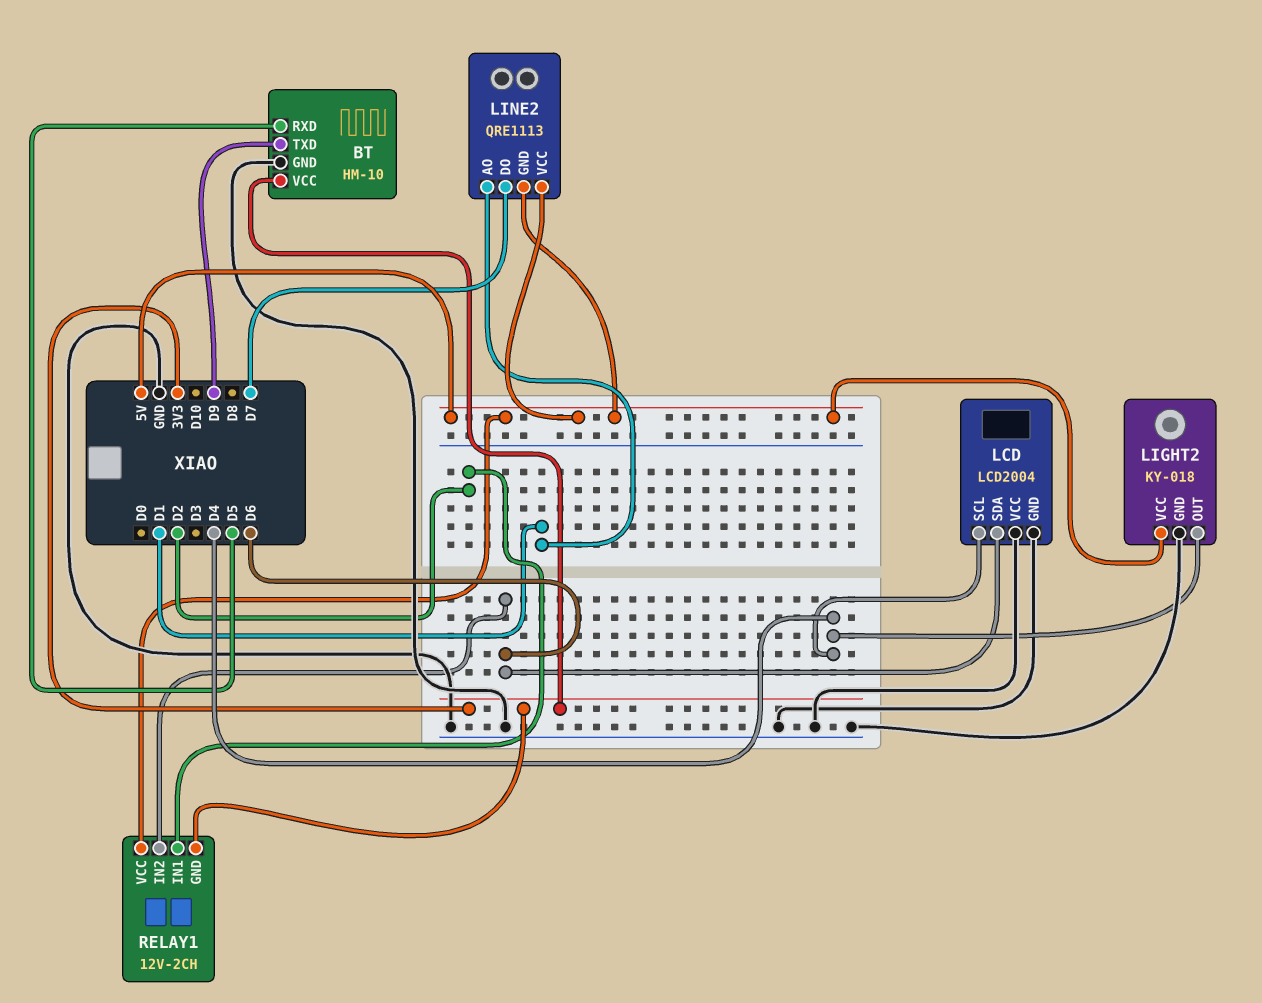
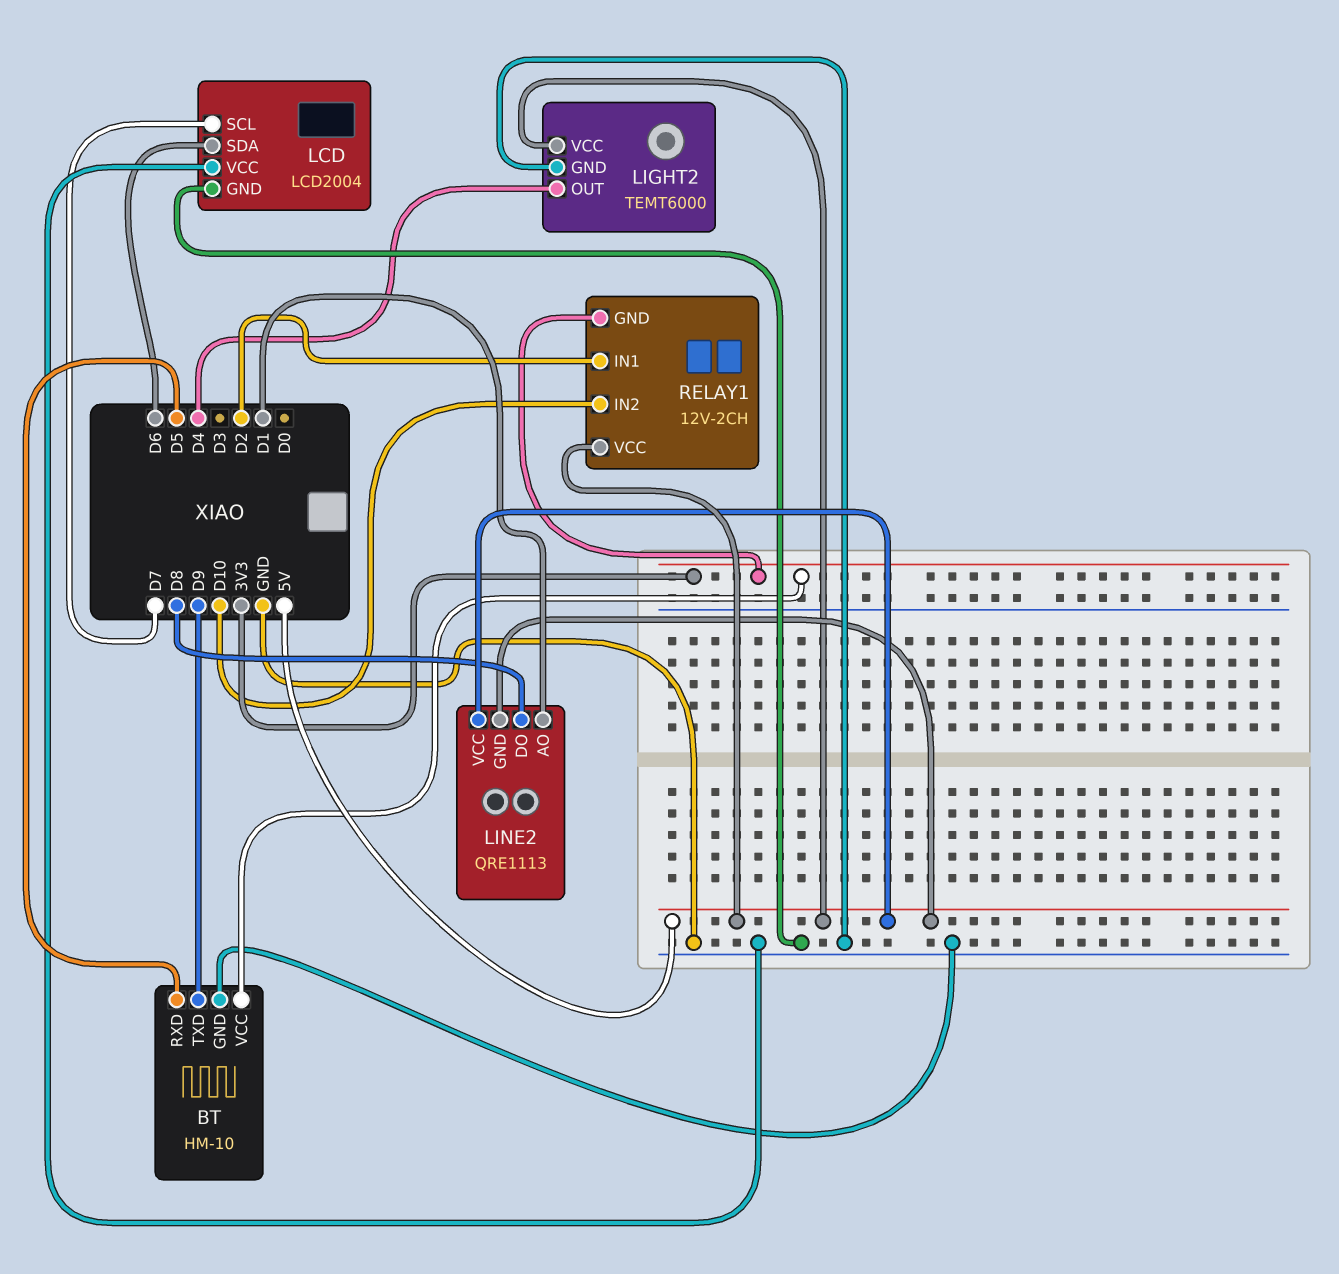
LCD pin SCL: D4 -> D7
LIGHT2: KY-018 -> TEMT6000
LINE2 pin DO: D7 -> D8
RELAY1 pin IN2: D6 -> D10

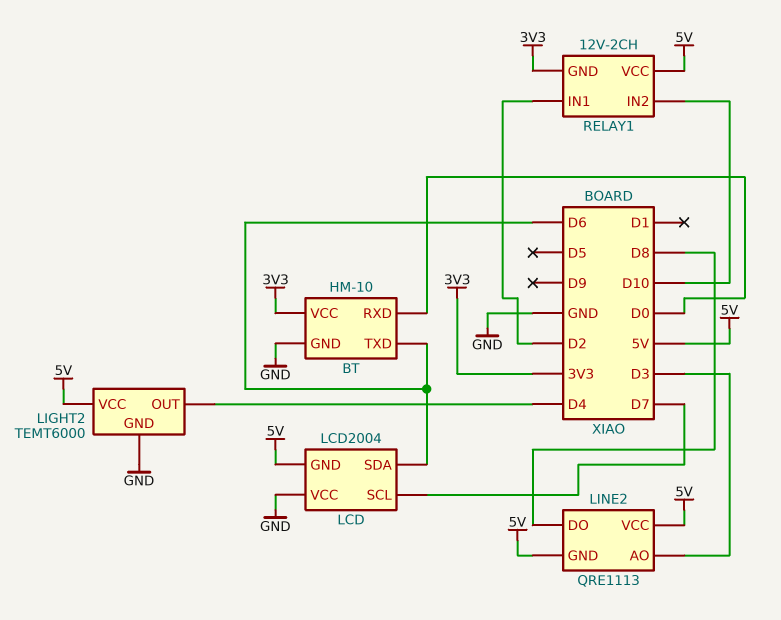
BT pin RXD: D5 -> D0
BT pin TXD: D9 -> D6
LCD pin GND: GND -> 5V
LINE2 pin AO: D1 -> D3

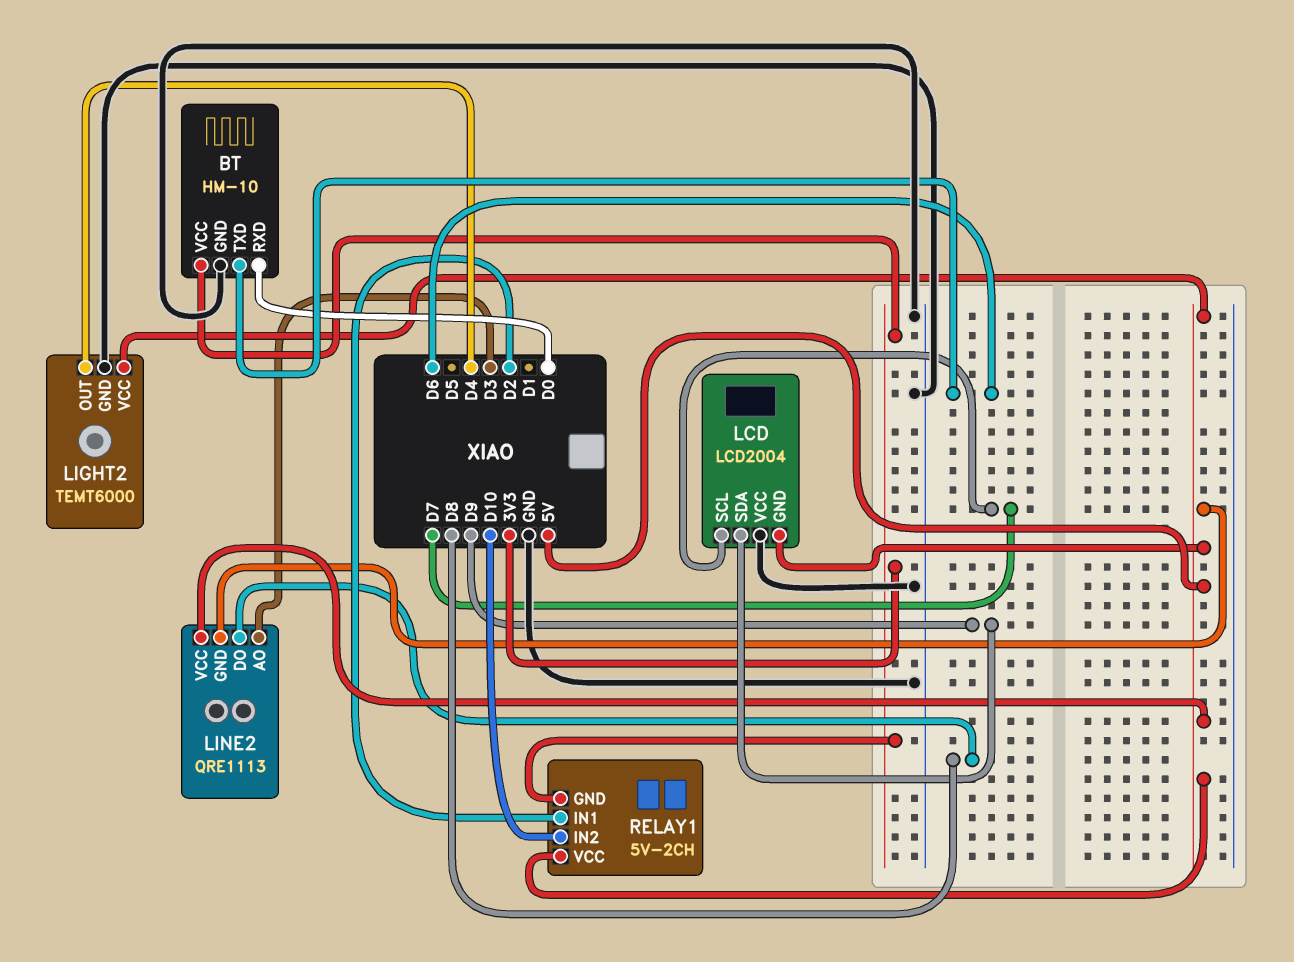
LCD pin SDA: D6 -> D9
RELAY1: 12V-2CH -> 5V-2CH

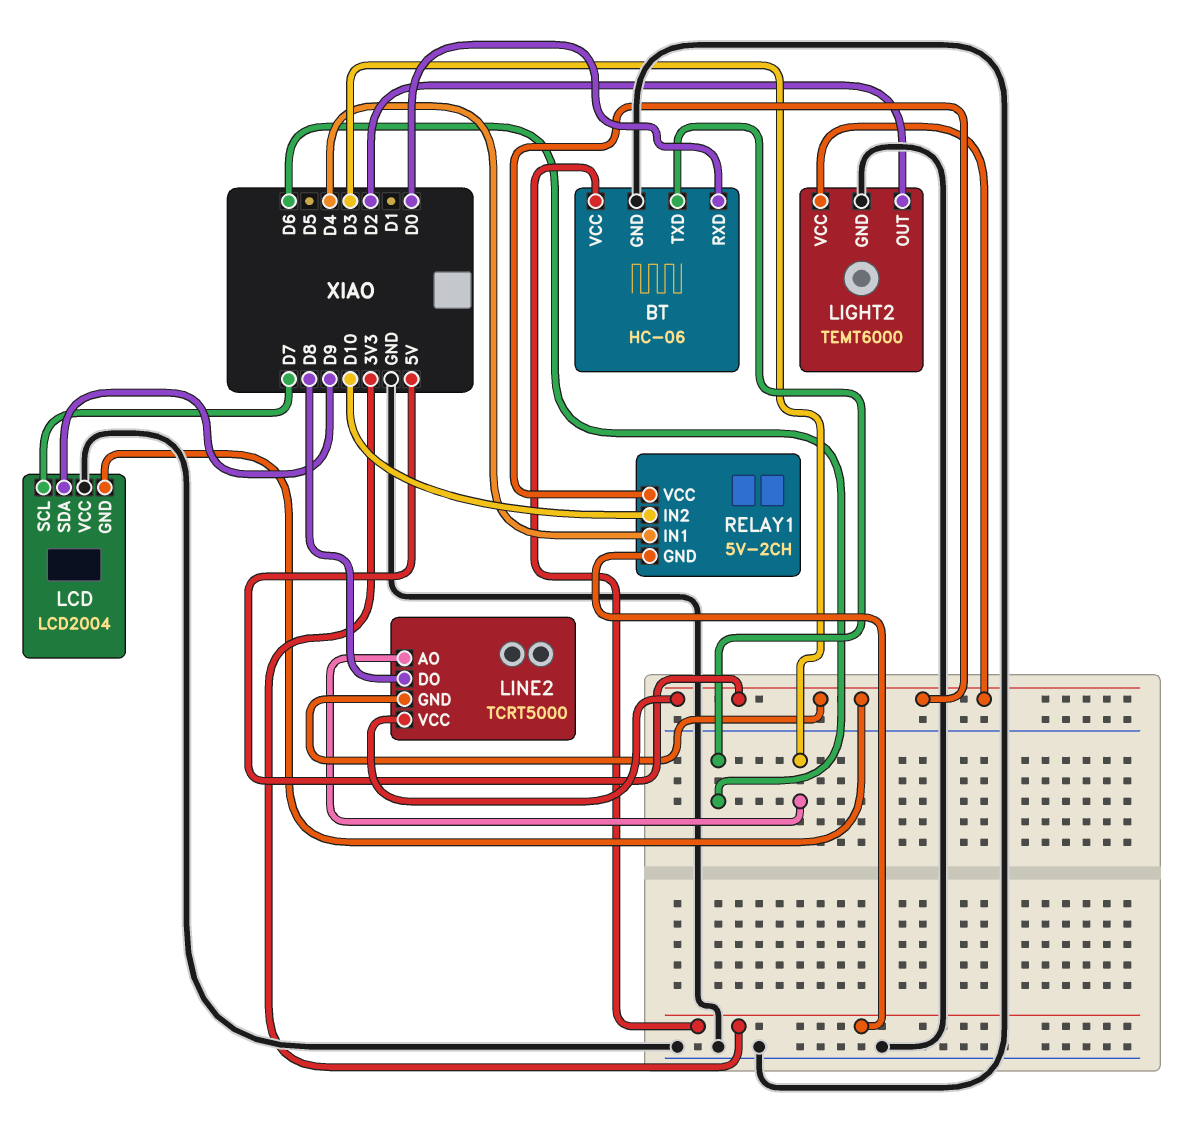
BT: HM-10 -> HC-06
LIGHT2 pin OUT: D4 -> D2
LINE2: QRE1113 -> TCRT5000
RELAY1 pin IN1: D2 -> D4

